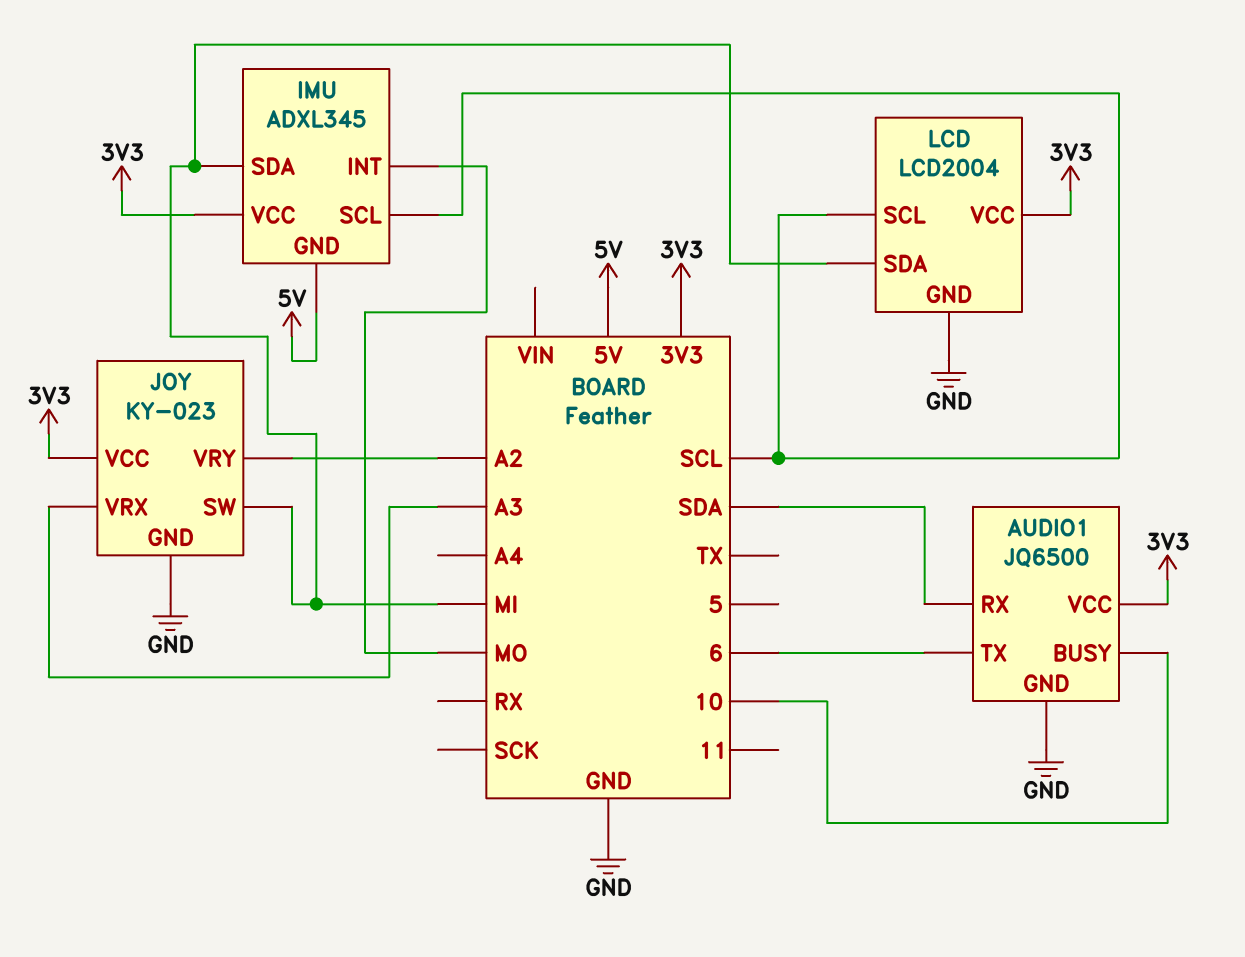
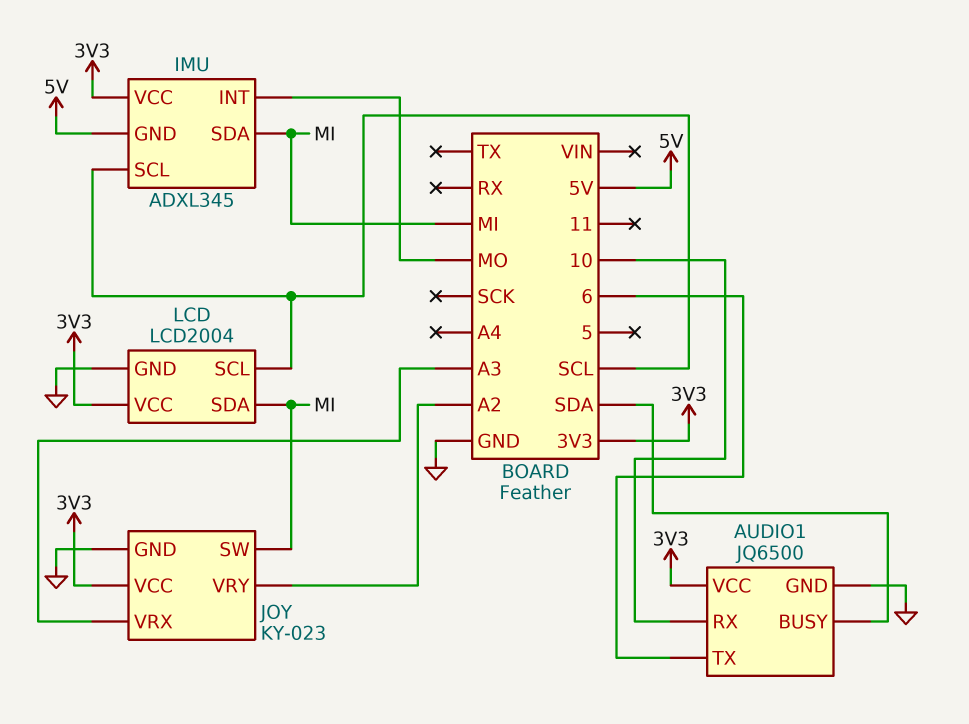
AUDIO1 pin BUSY: 10 -> SDA
AUDIO1 pin RX: SDA -> 10

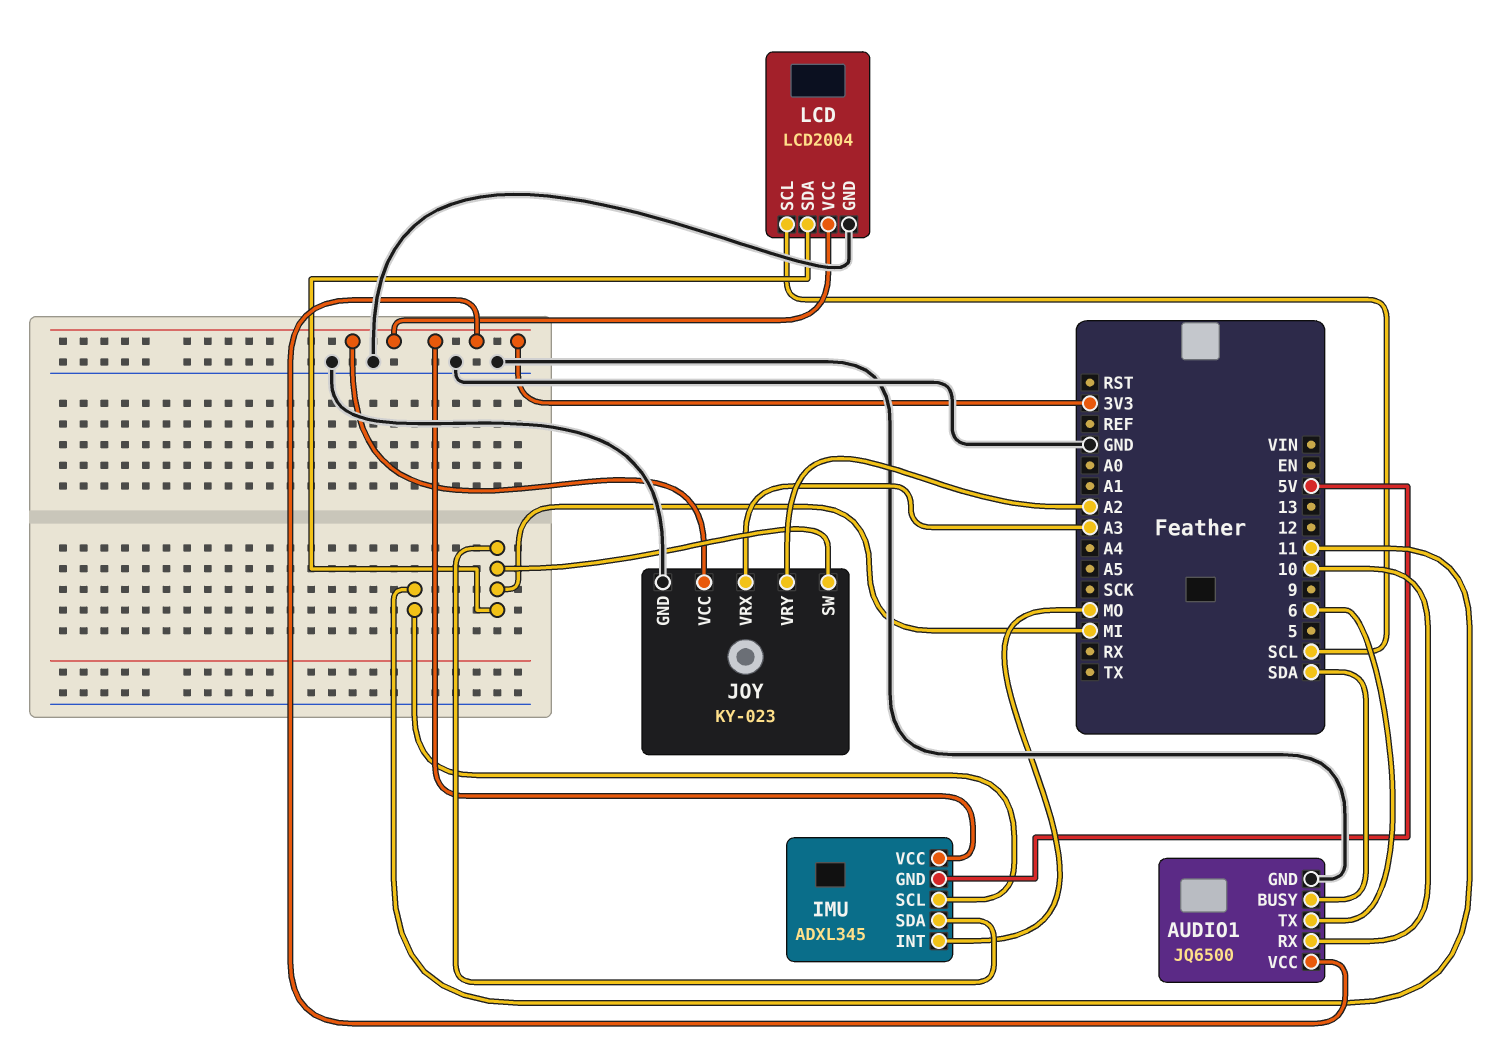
IMU pin SCL: SCL -> 11

